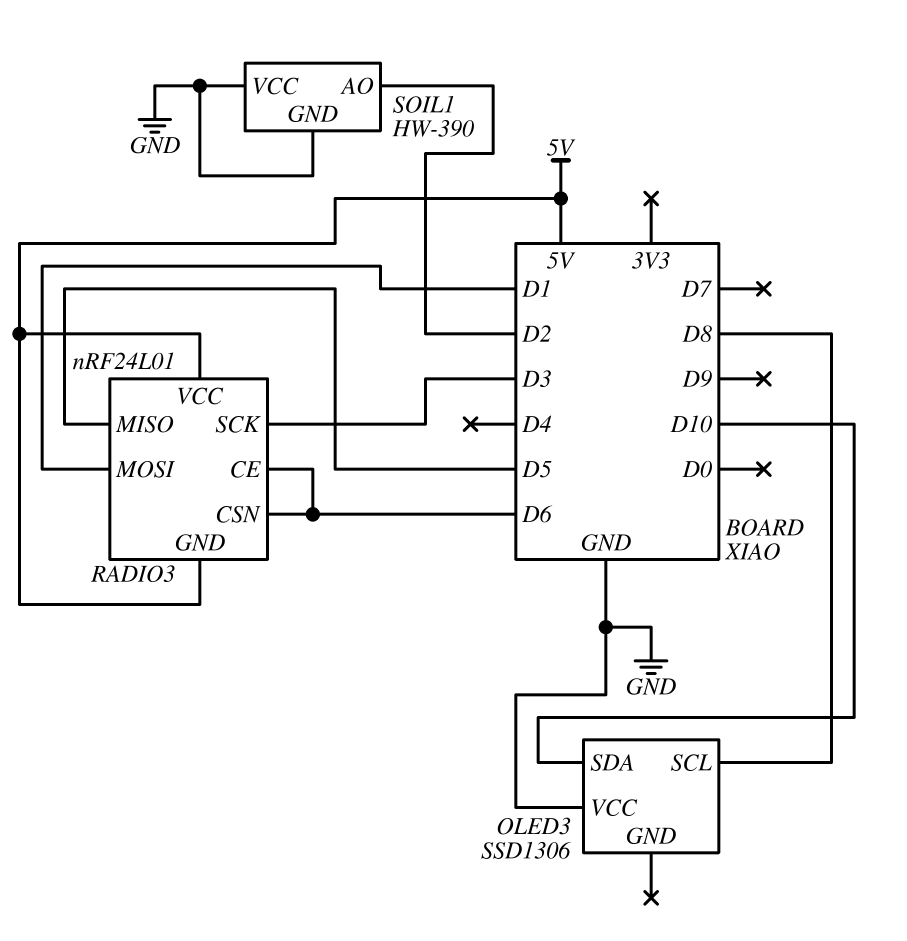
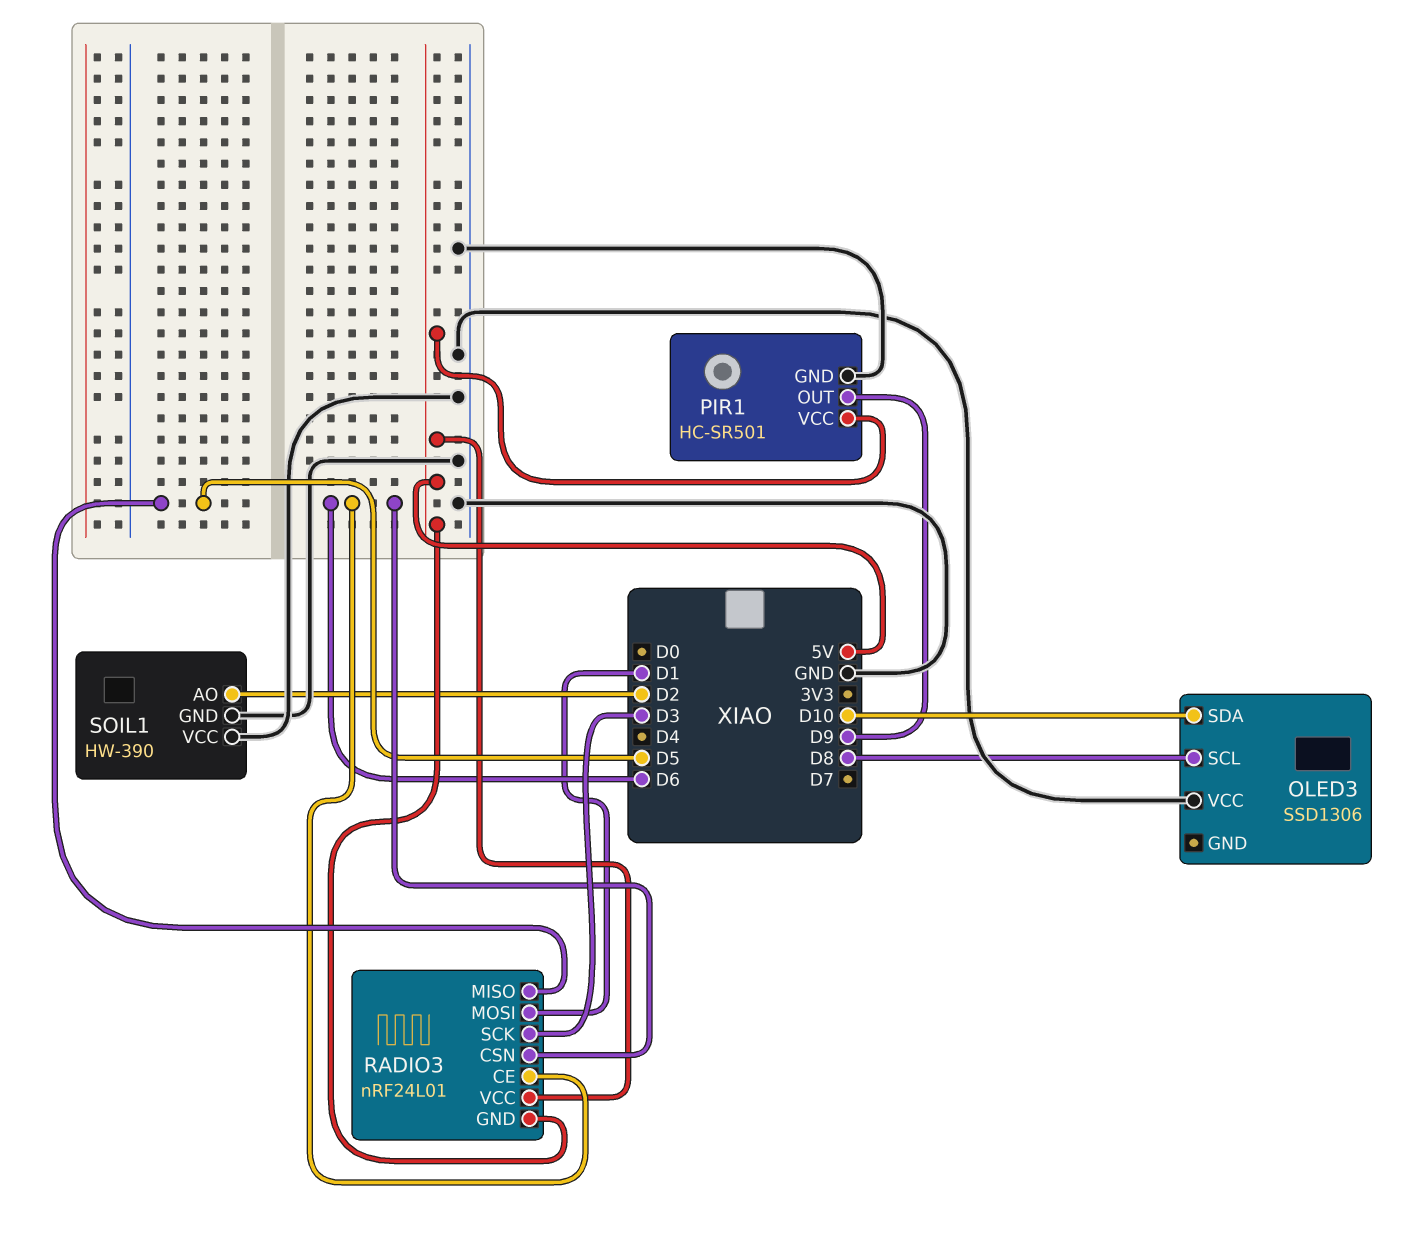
PIR1: none -> HC-SR501
PIR1 pin GND: none -> GND
PIR1 pin OUT: none -> D9
PIR1 pin VCC: none -> 5V

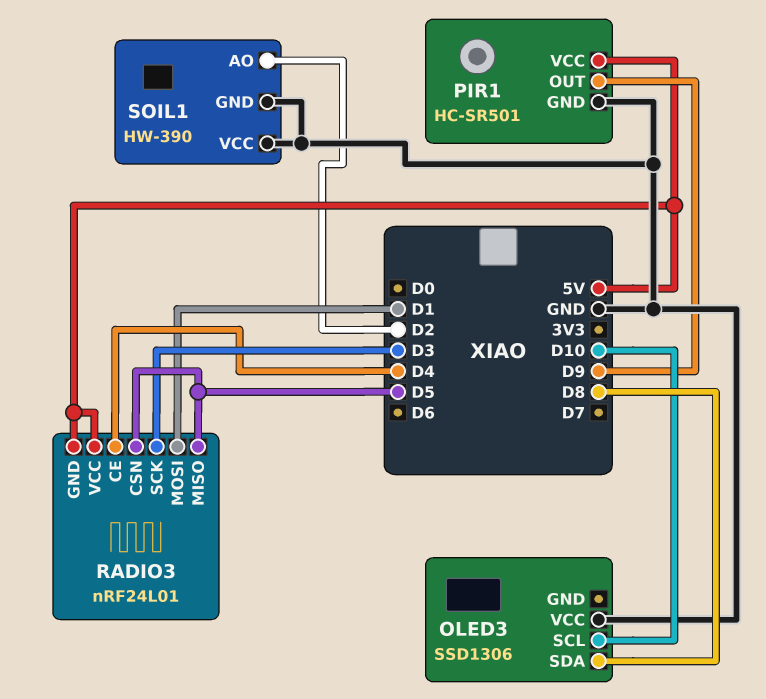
OLED3 pin SCL: D8 -> D10
OLED3 pin SDA: D10 -> D8
RADIO3 pin CE: D6 -> D4
RADIO3 pin CSN: D6 -> D5

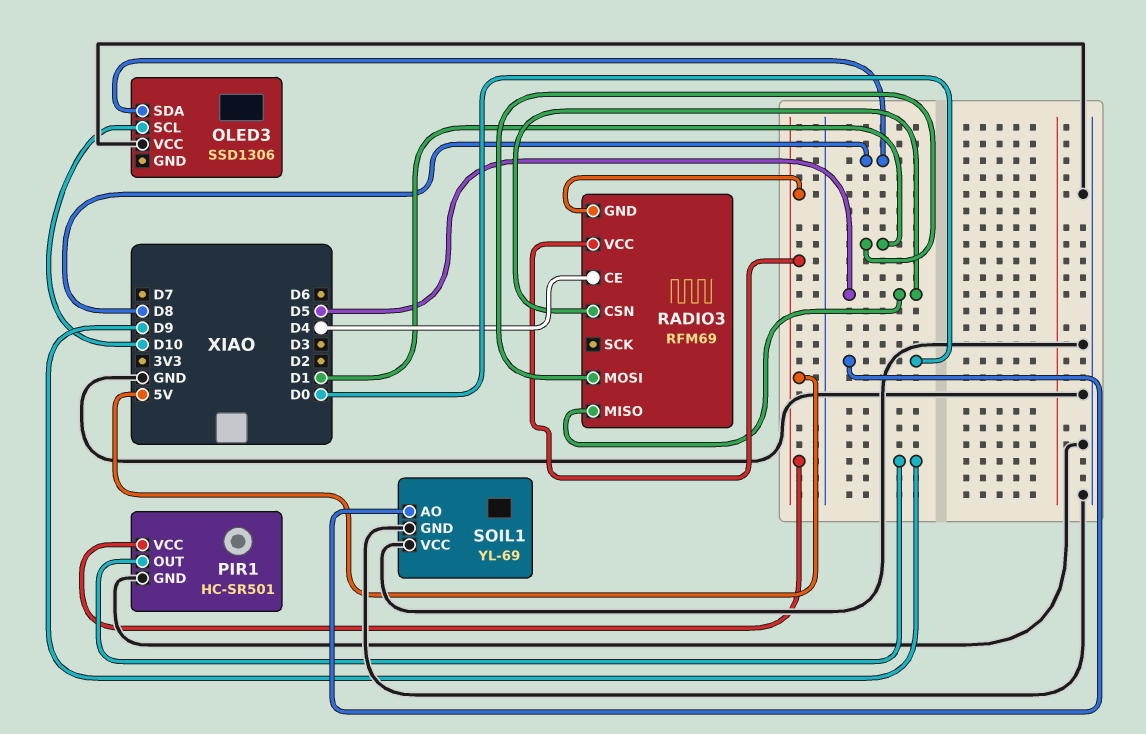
RADIO3: nRF24L01 -> RFM69
RADIO3 pin SCK: D3 -> none
SOIL1: HW-390 -> YL-69
SOIL1 pin AO: D2 -> D0

